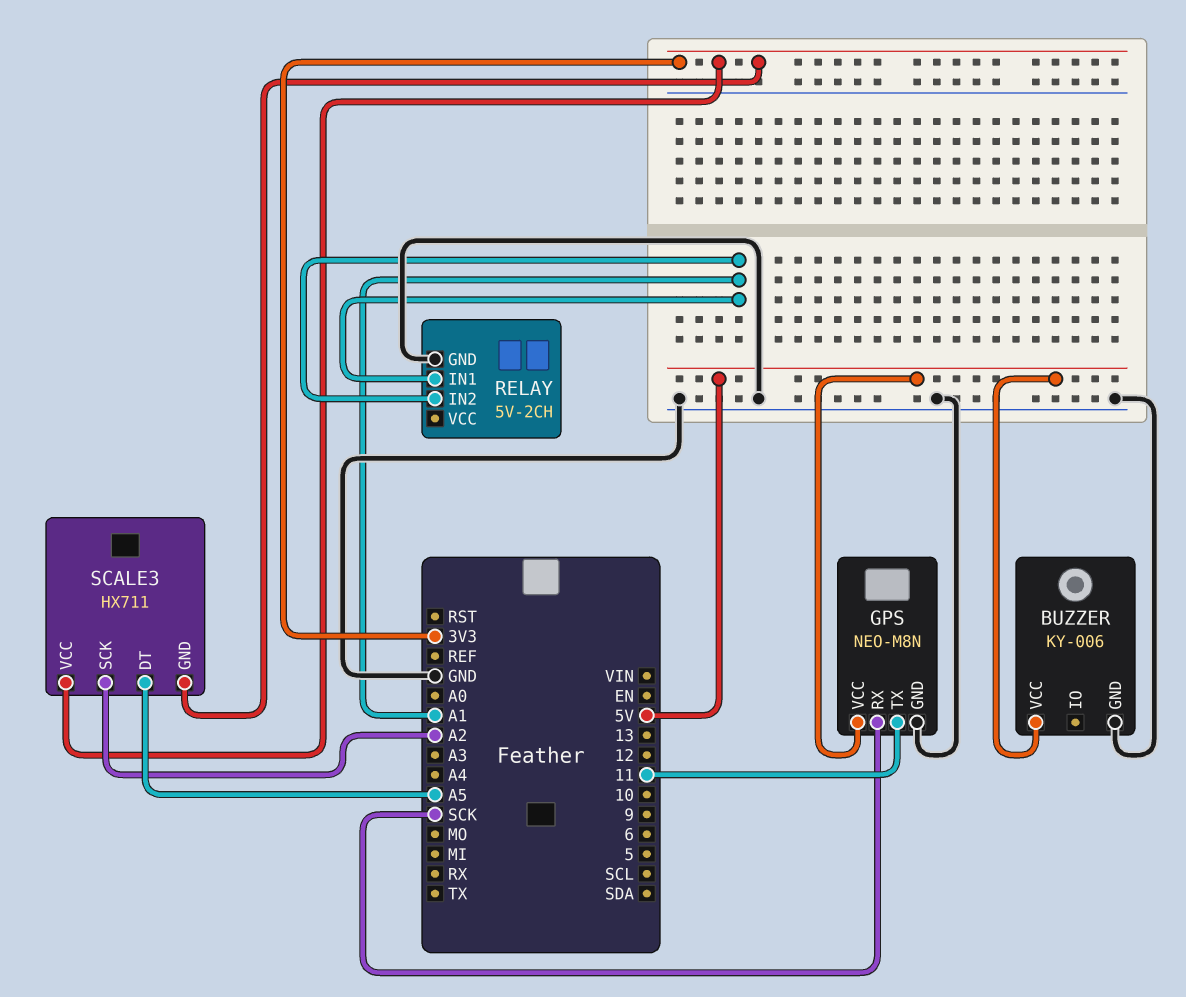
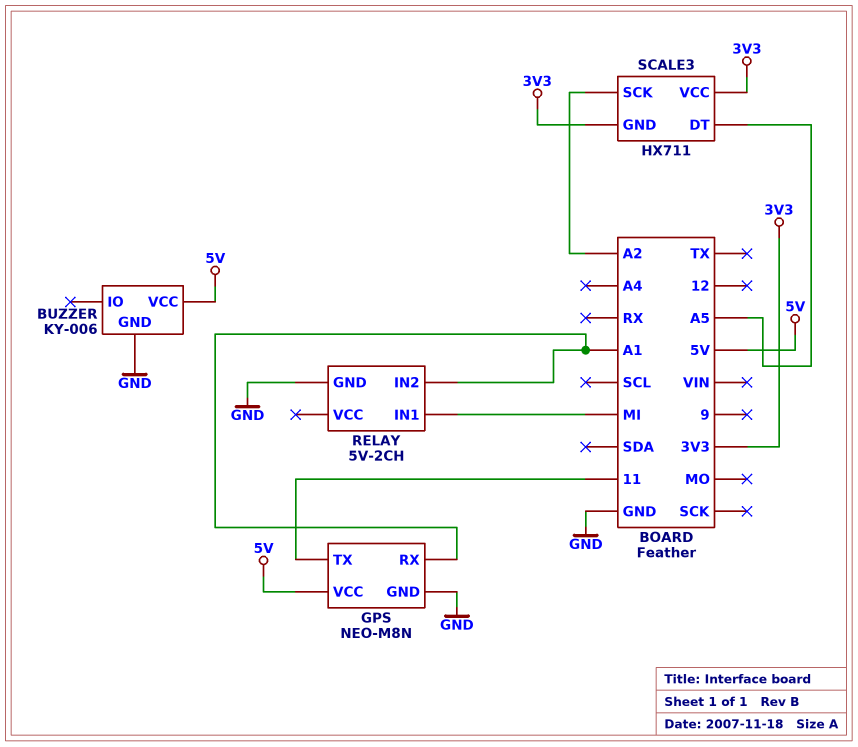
GPS pin RX: SCK -> A1
RELAY pin IN1: A1 -> MI

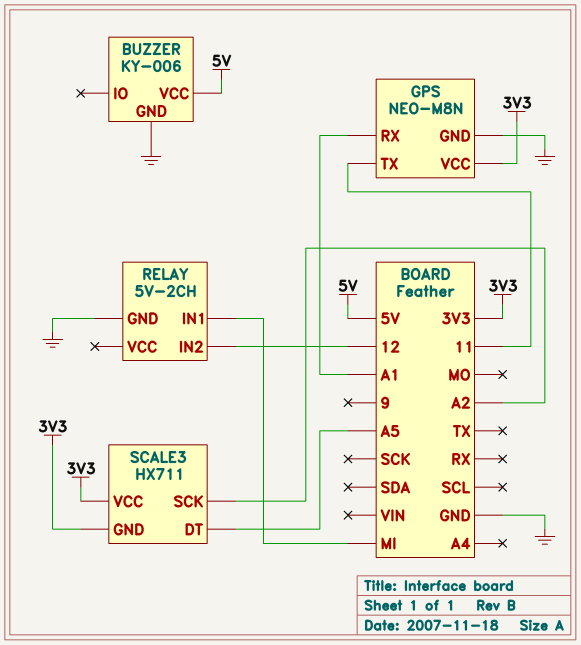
GPS pin VCC: 5V -> 3V3
RELAY pin IN2: A1 -> 12

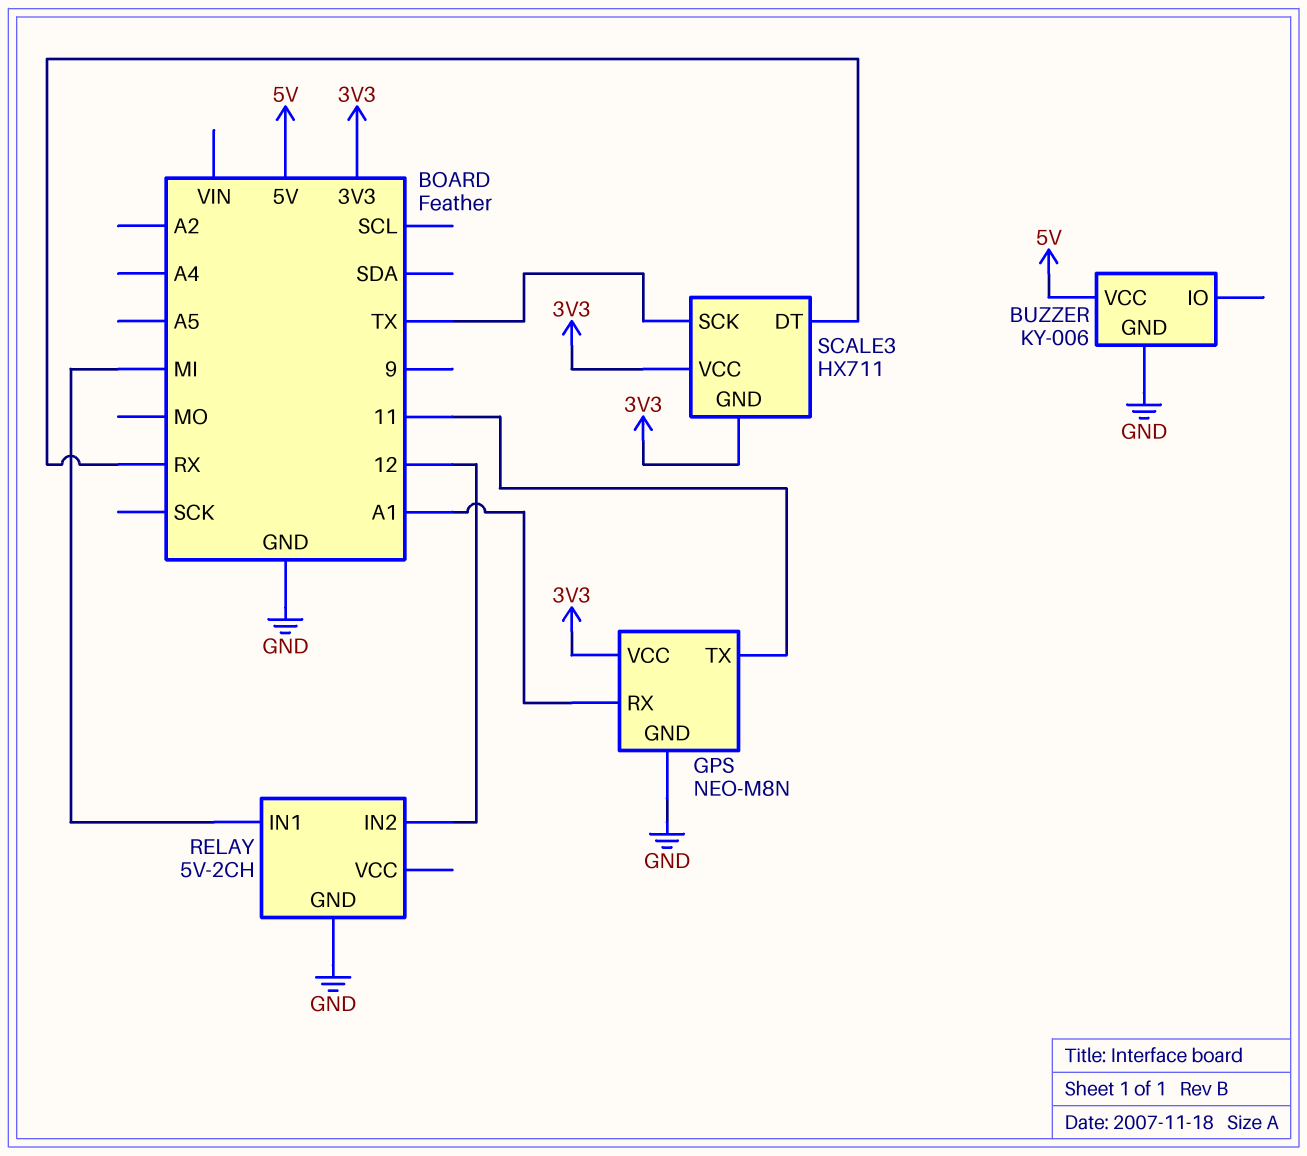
SCALE3 pin DT: A5 -> RX
SCALE3 pin SCK: A2 -> TX

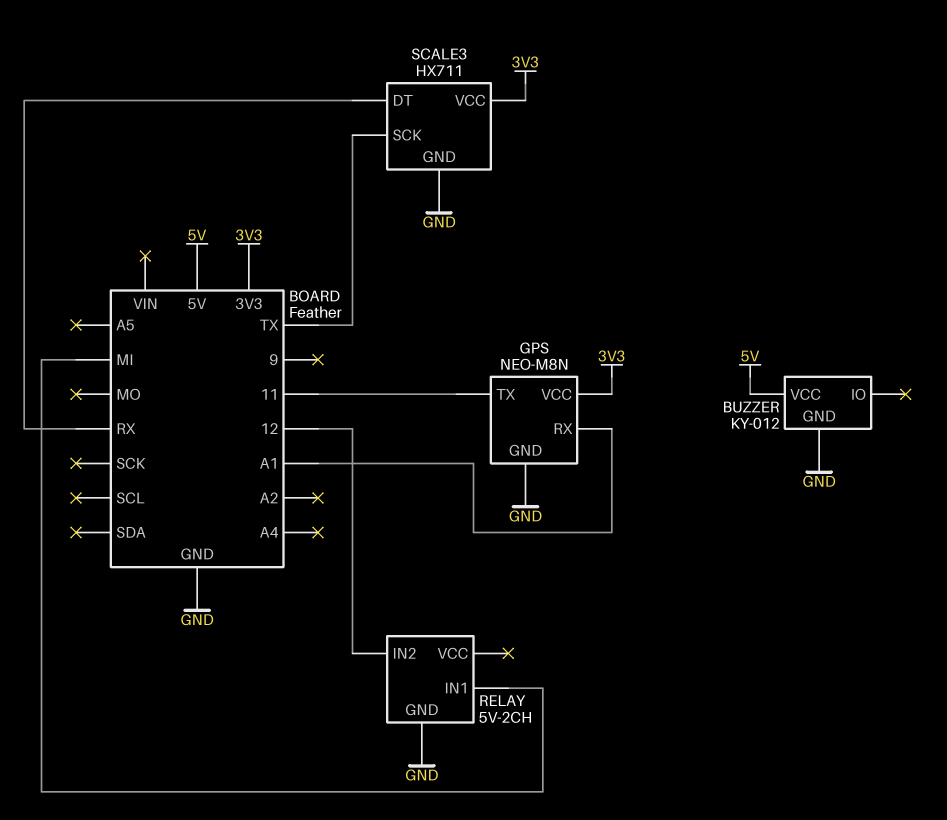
BUZZER: KY-006 -> KY-012
SCALE3 pin GND: 3V3 -> GND

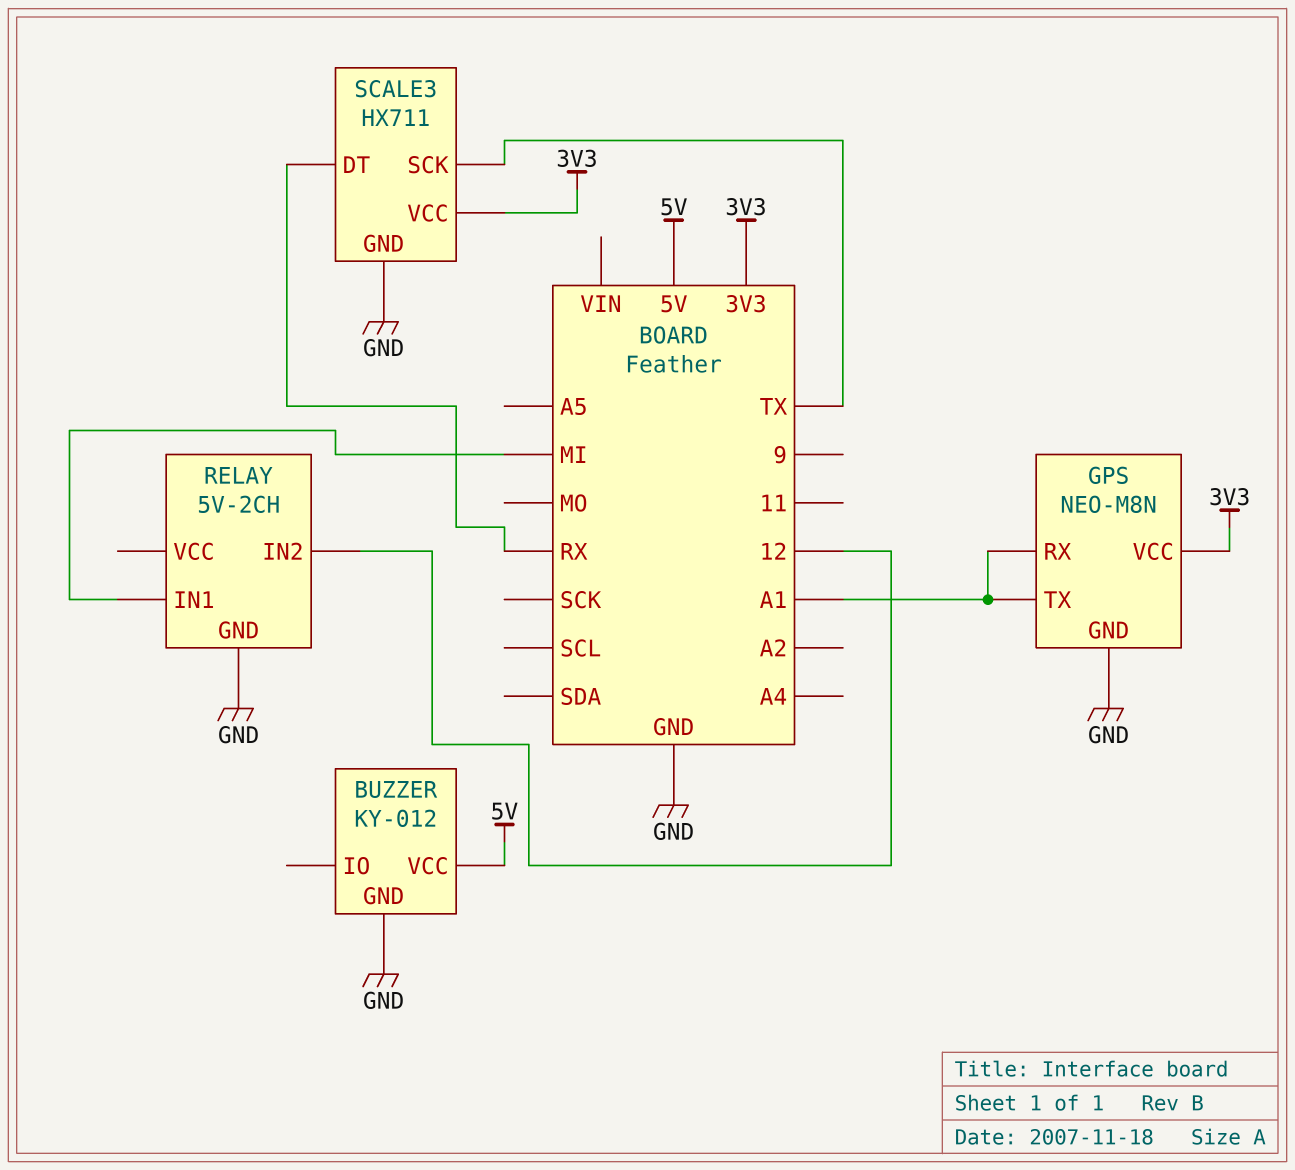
GPS pin TX: 11 -> A1

